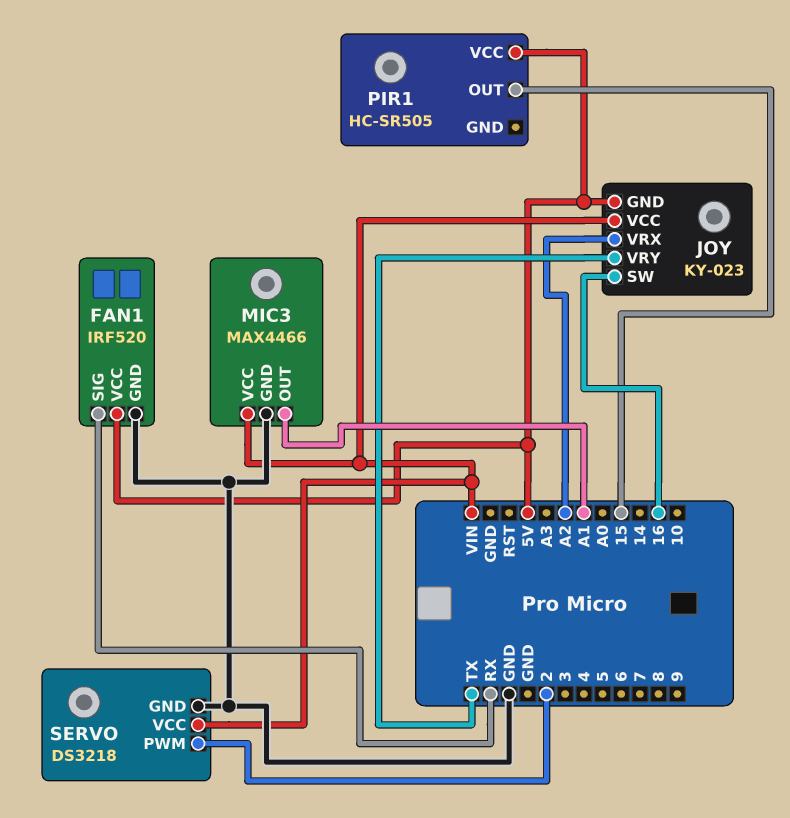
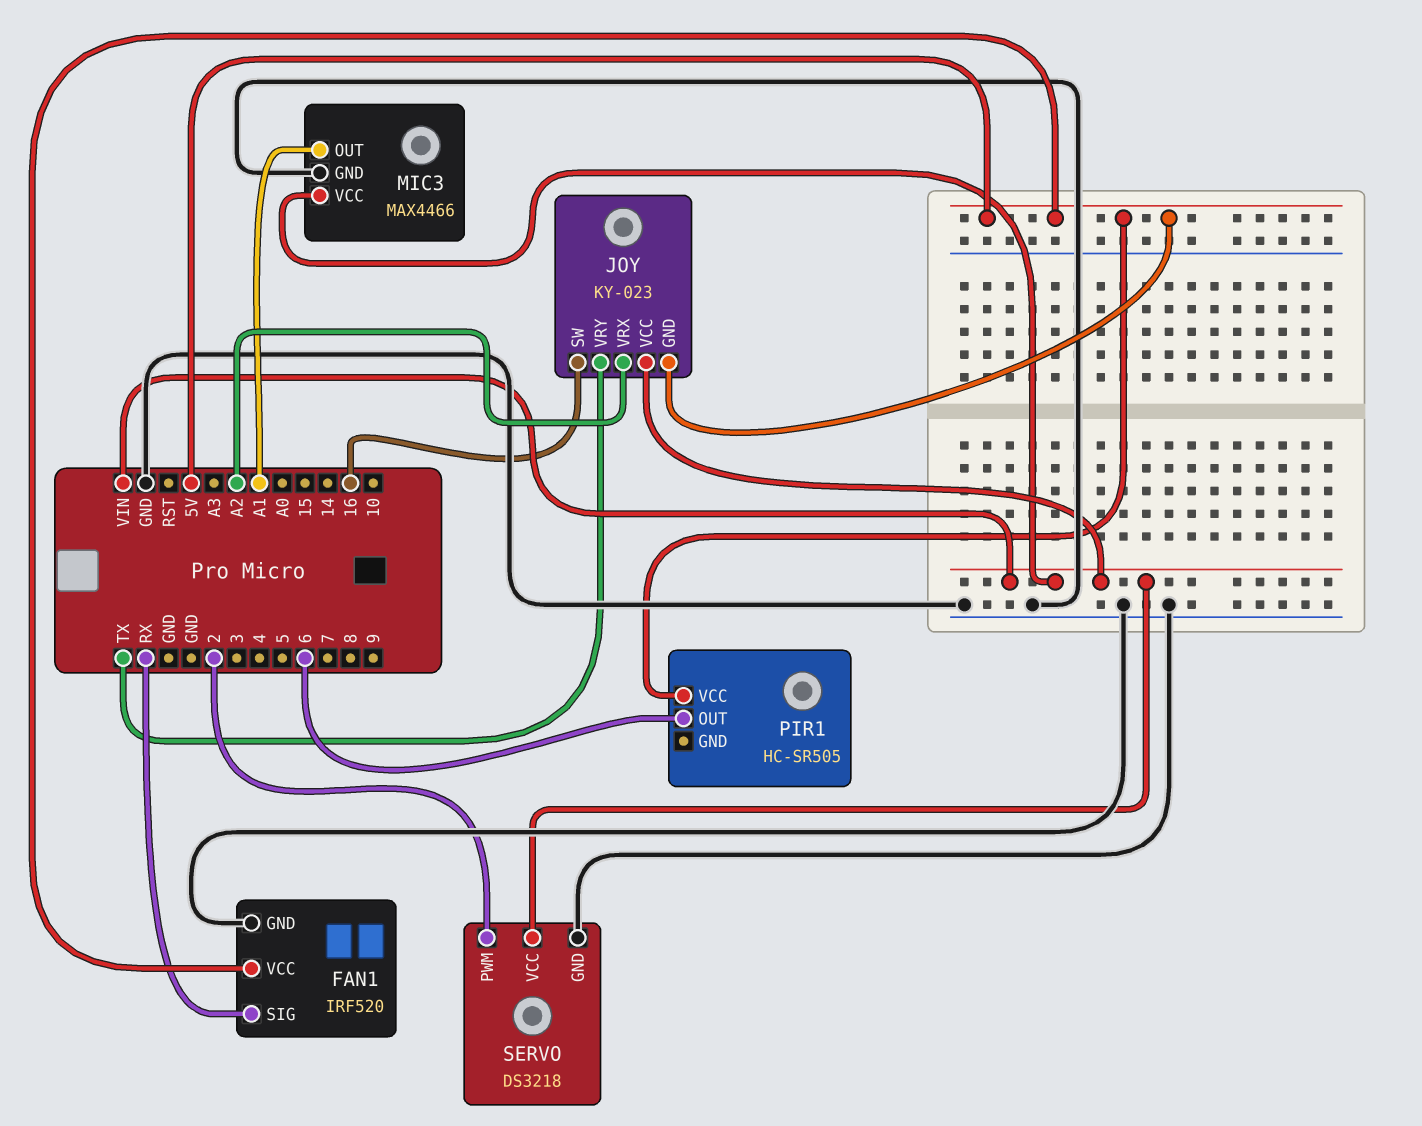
PIR1 pin OUT: 15 -> 6

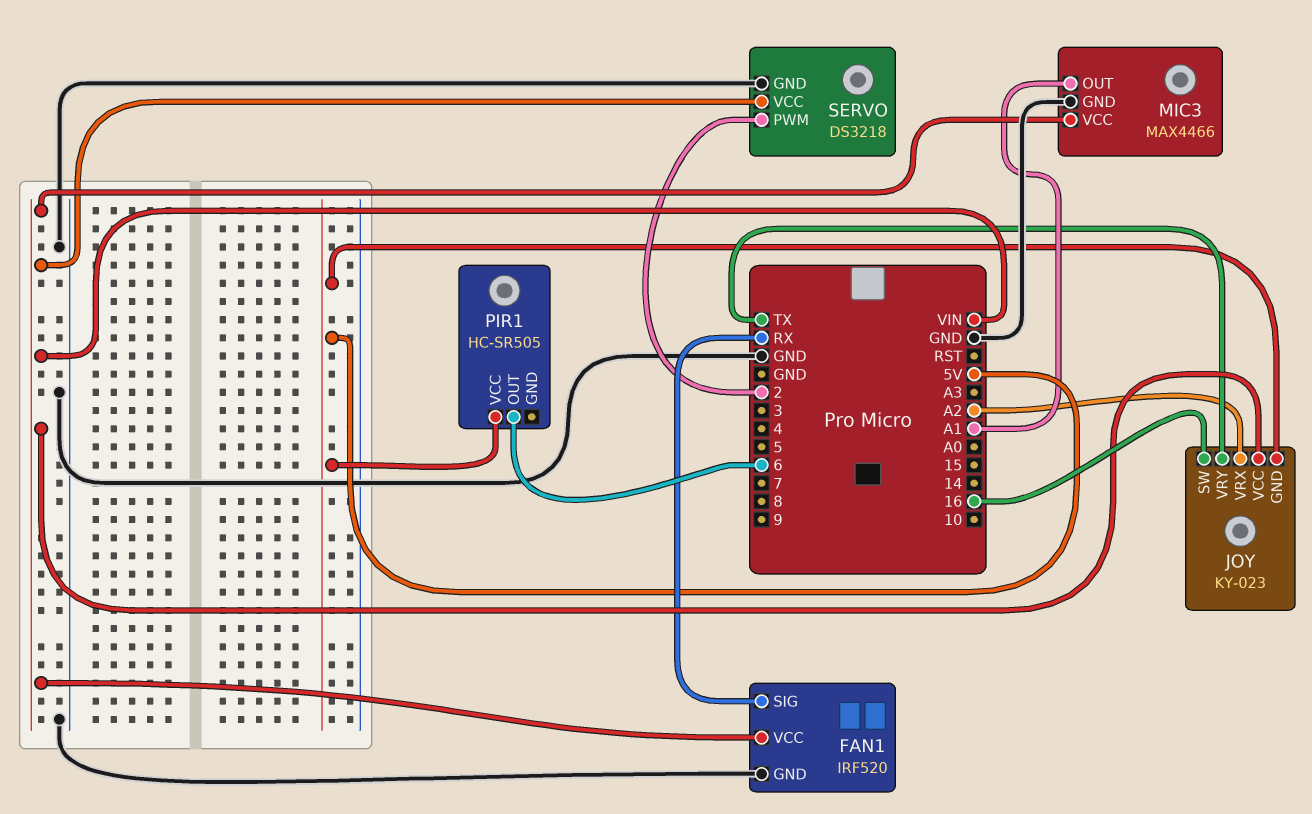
FAN1 pin VCC: 5V -> VIN

